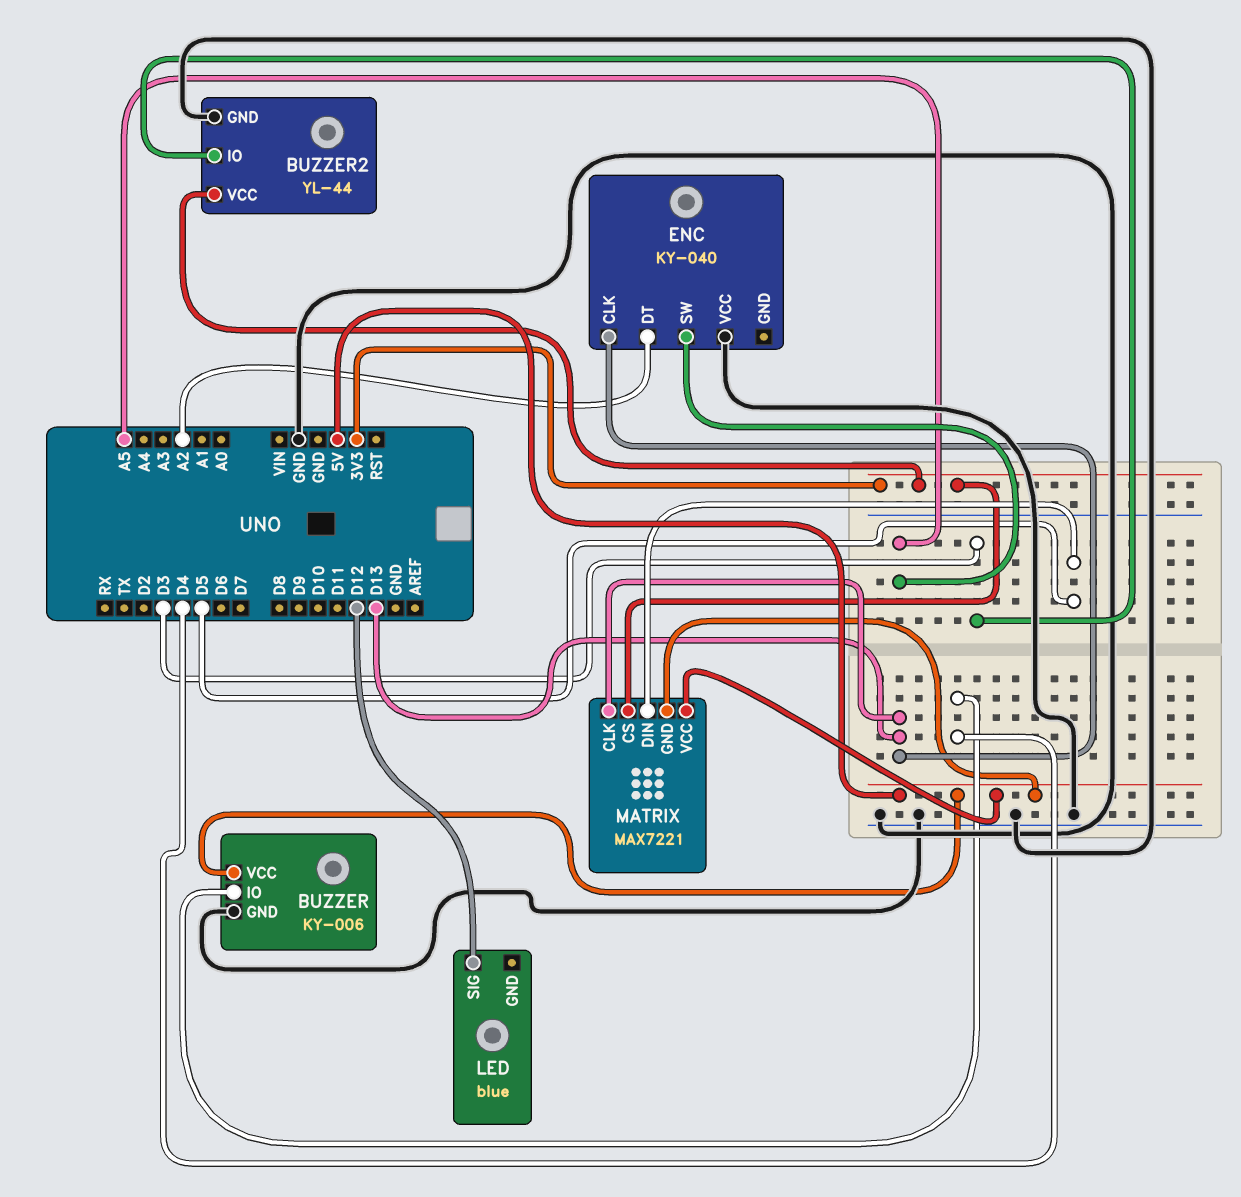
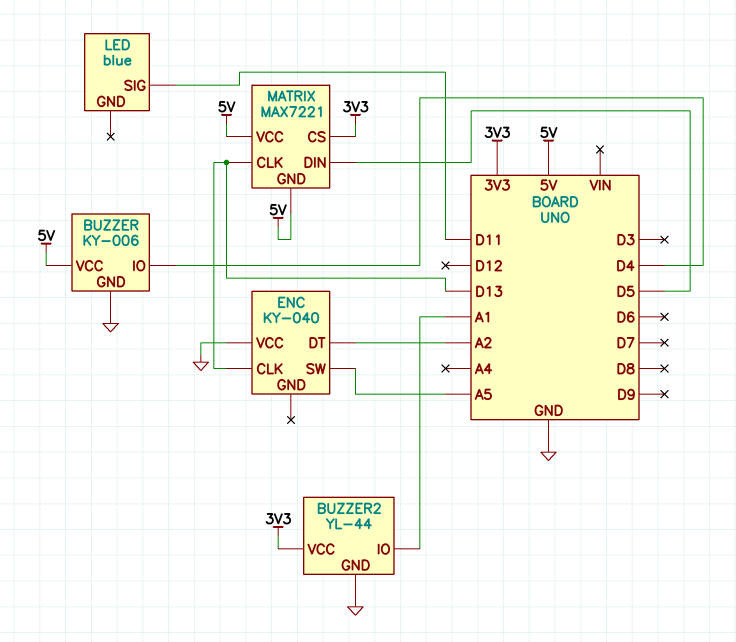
BUZZER2 pin IO: D3 -> A1
LED pin SIG: D12 -> D11

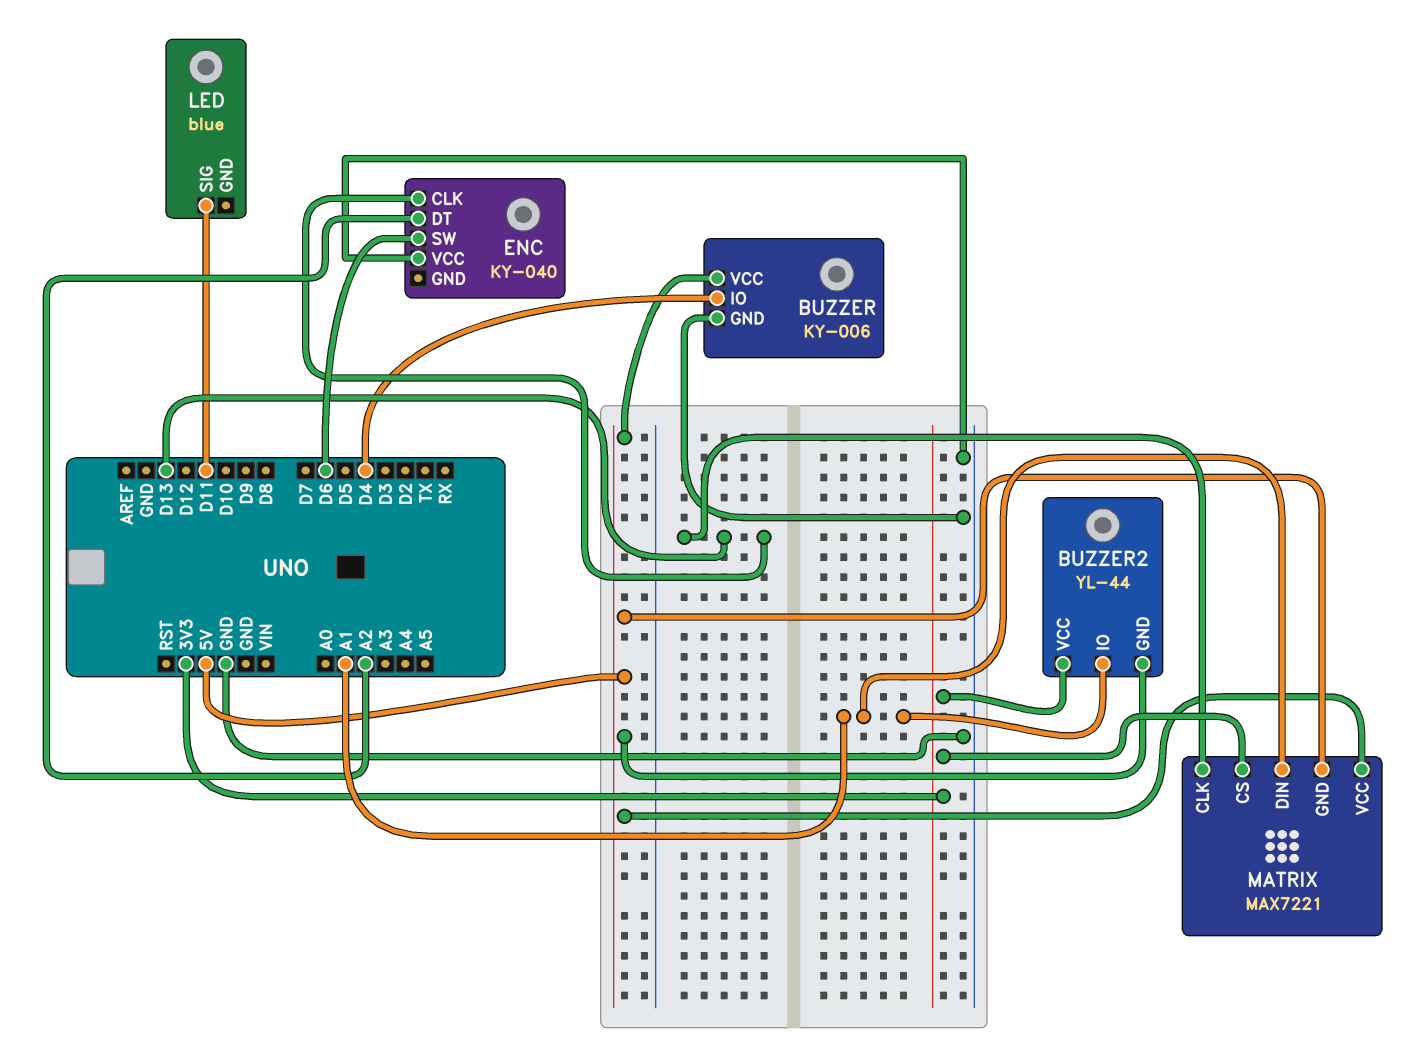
BUZZER2 pin GND: GND -> 5V
ENC pin SW: A5 -> D6
MATRIX pin DIN: D5 -> A1

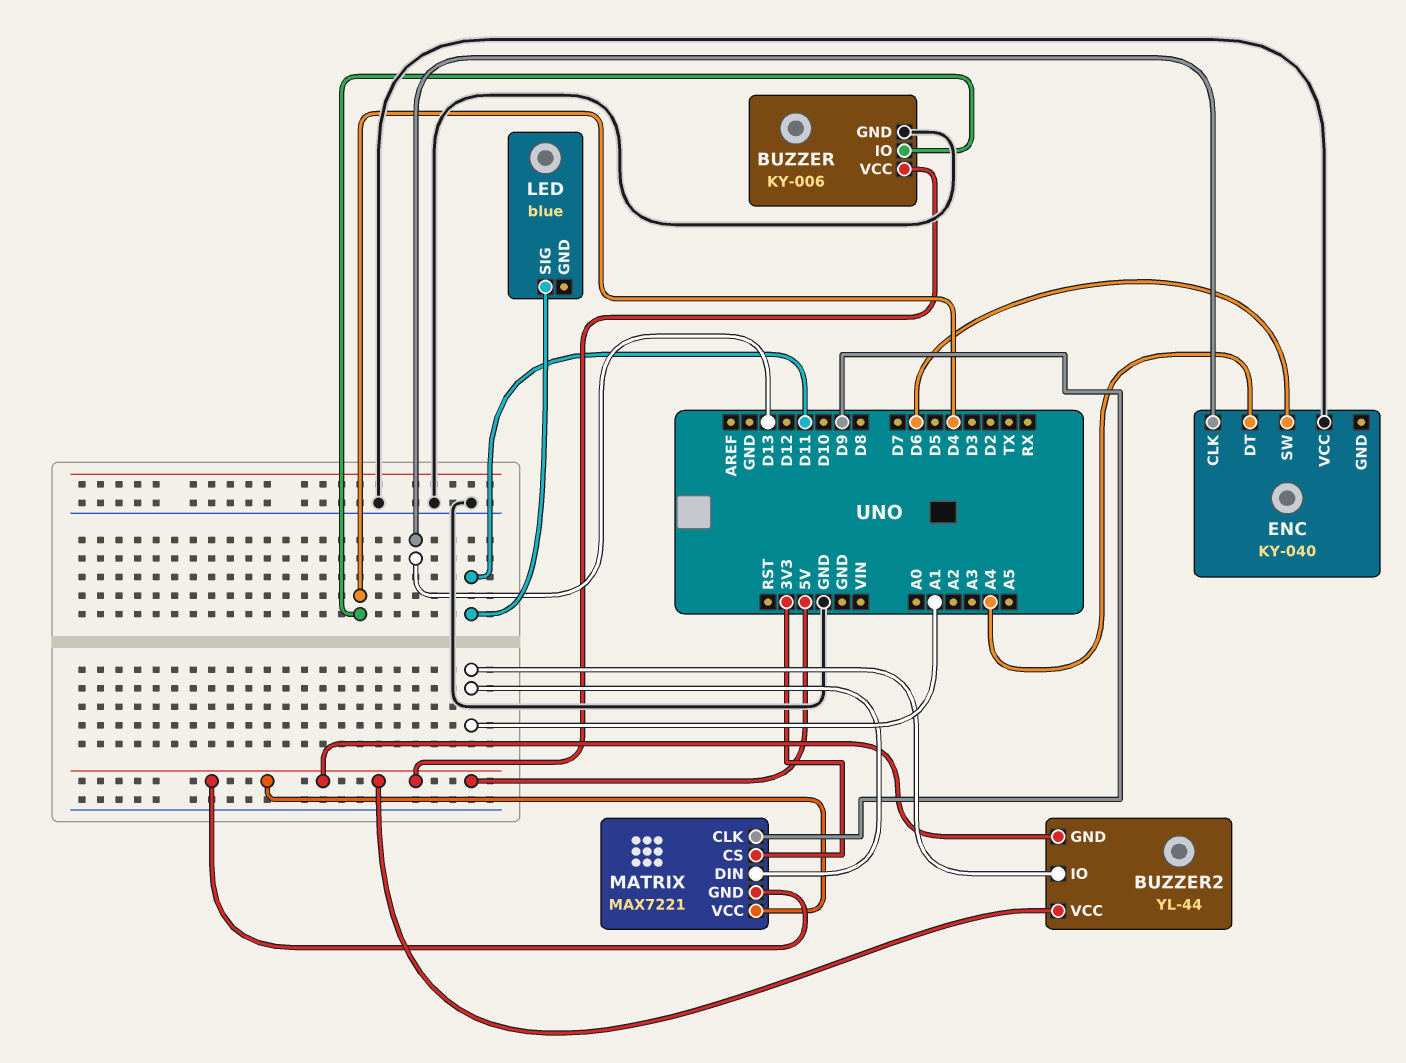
BUZZER2 pin VCC: 3V3 -> 5V
ENC pin DT: A2 -> A4
MATRIX pin CLK: D13 -> D9

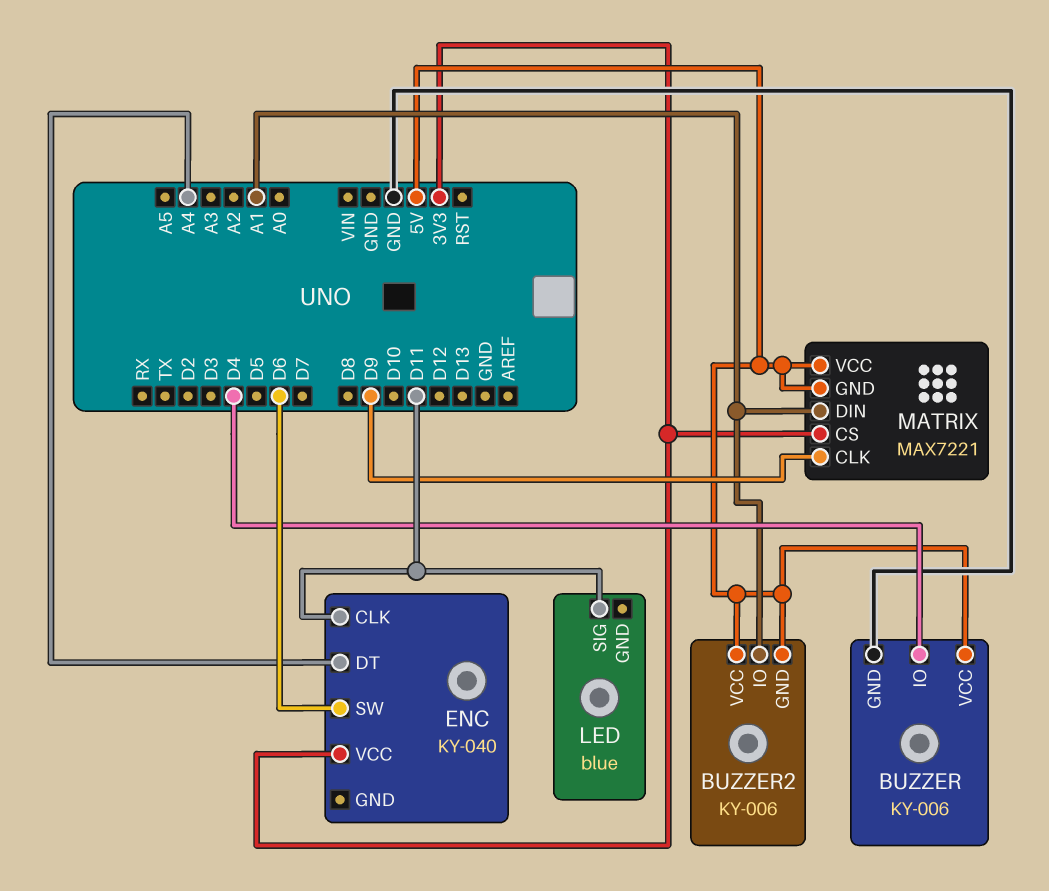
BUZZER2: YL-44 -> KY-006
ENC pin CLK: D13 -> D11
ENC pin VCC: GND -> 3V3

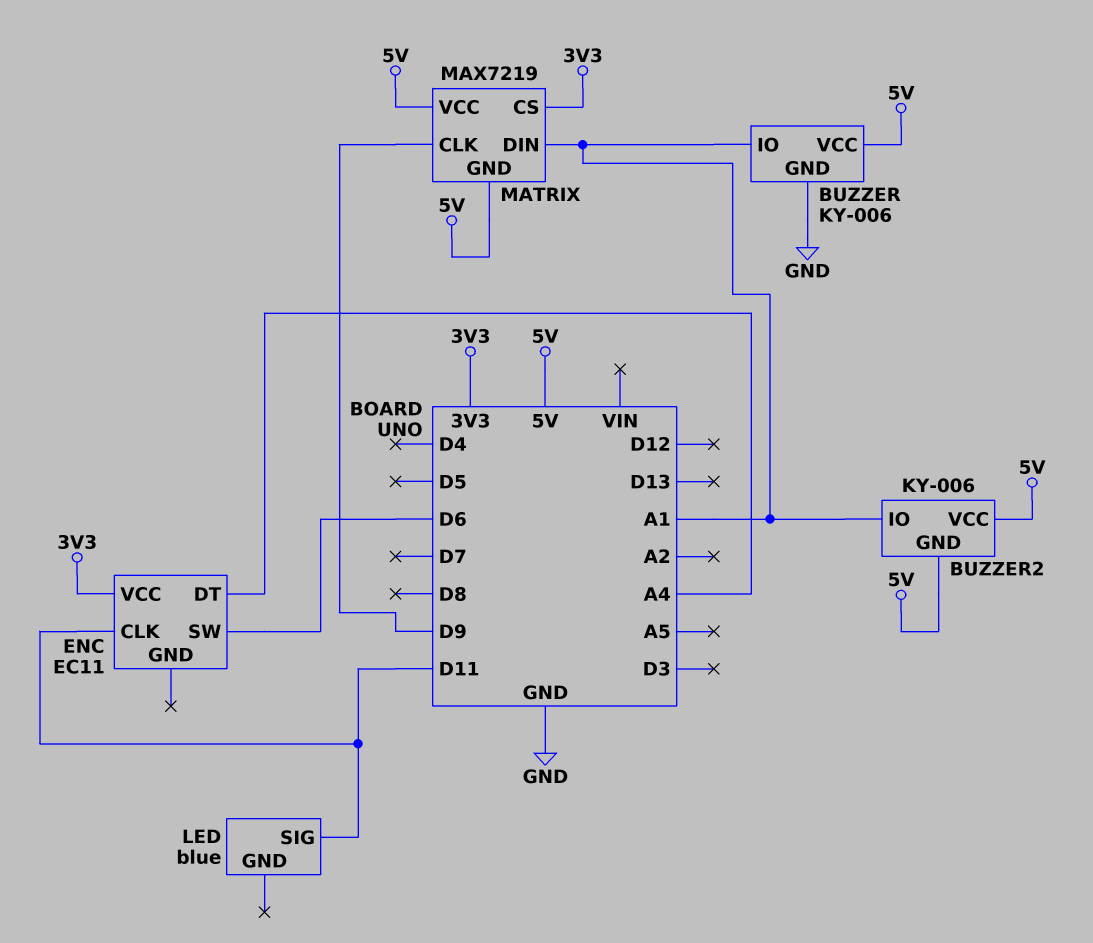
BUZZER pin IO: D4 -> A1
ENC: KY-040 -> EC11
MATRIX: MAX7221 -> MAX7219

